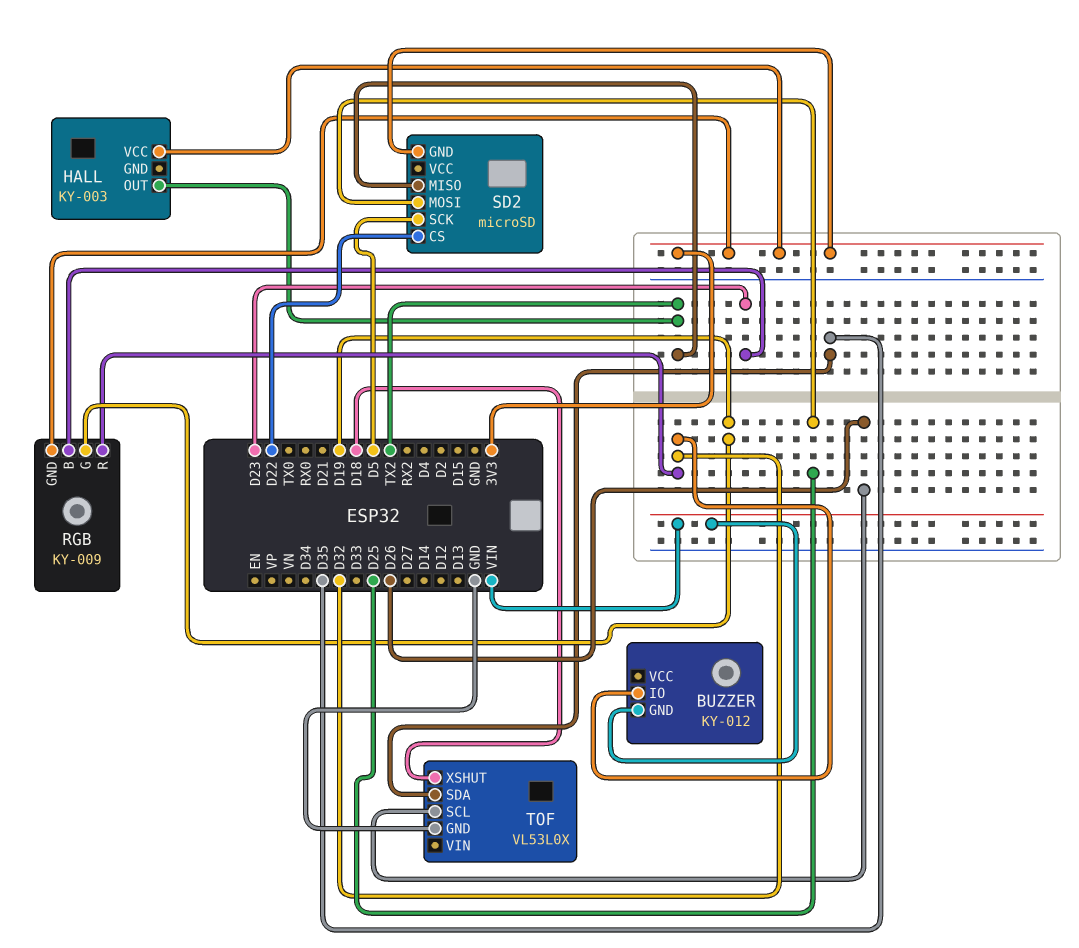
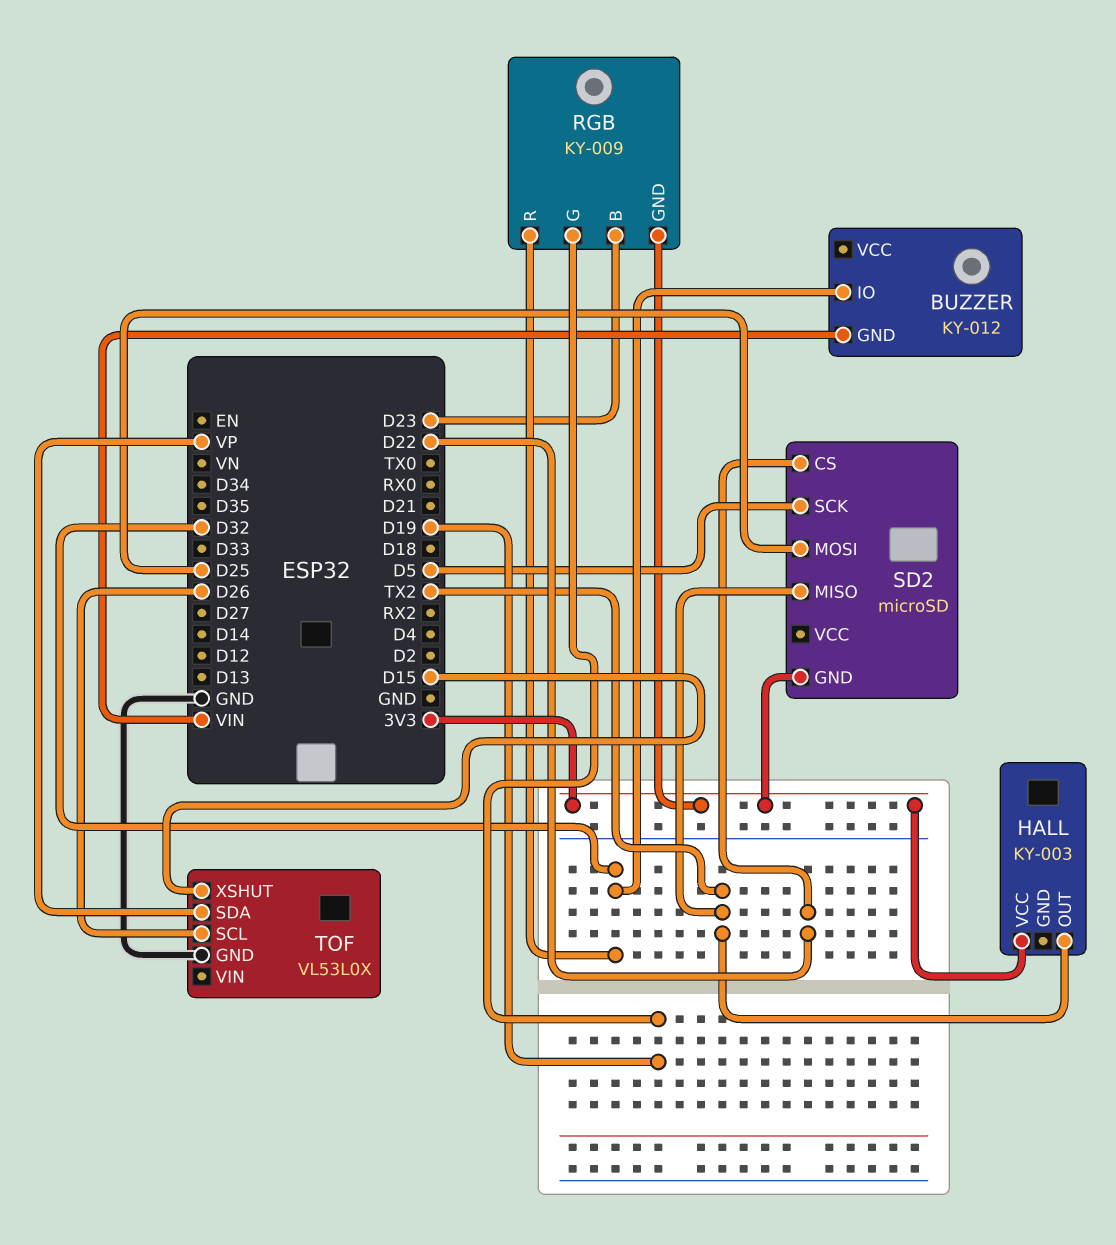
TOF pin SDA: D35 -> VP
TOF pin XSHUT: D18 -> D15

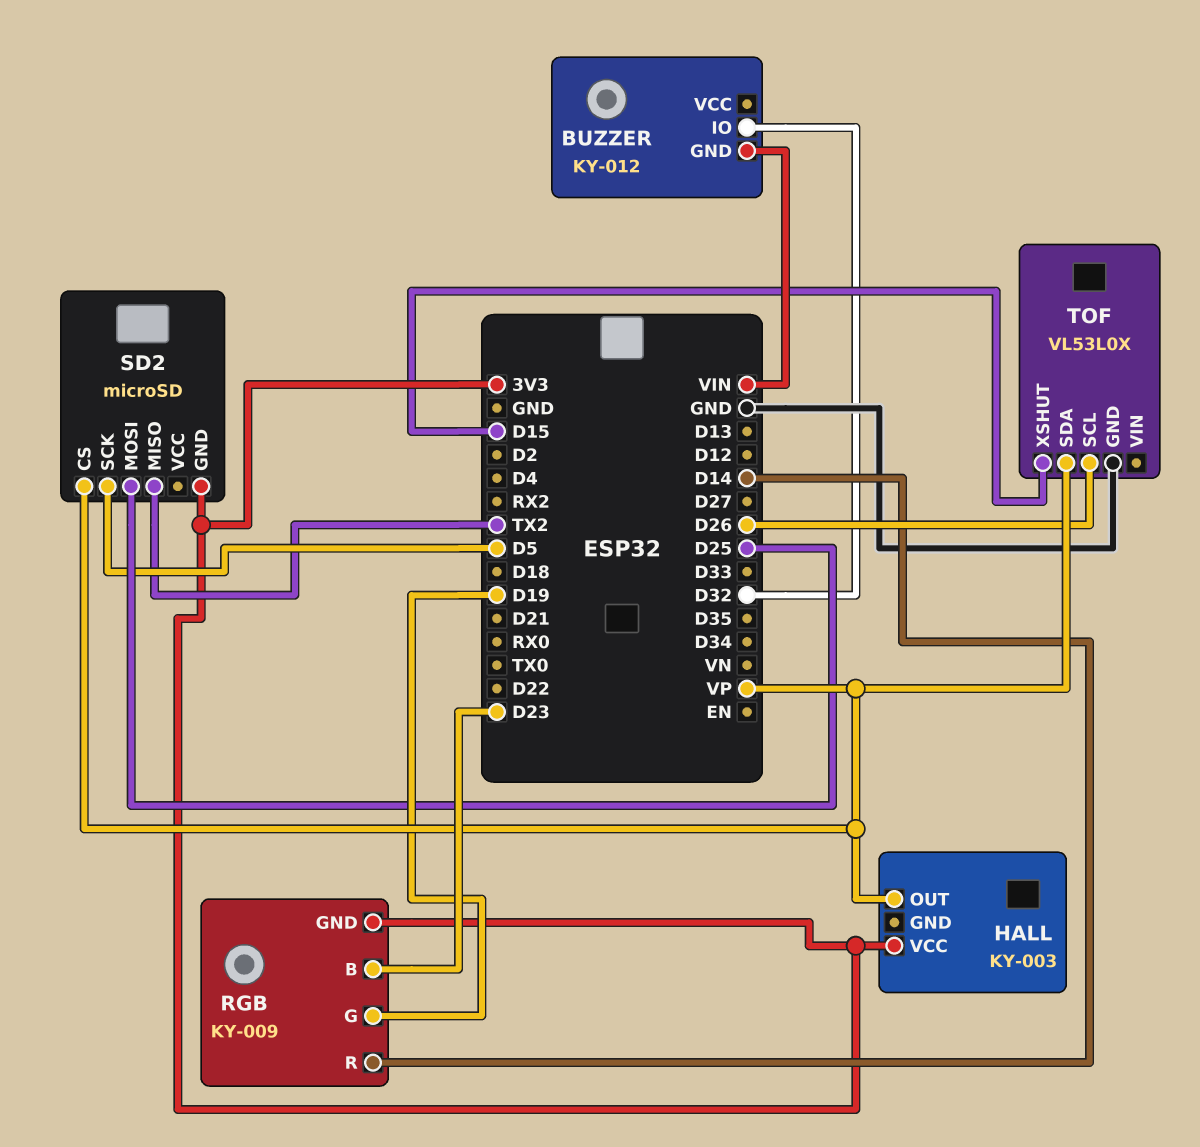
HALL pin OUT: TX2 -> VP
RGB pin R: D32 -> D14
SD2 pin CS: D22 -> VP

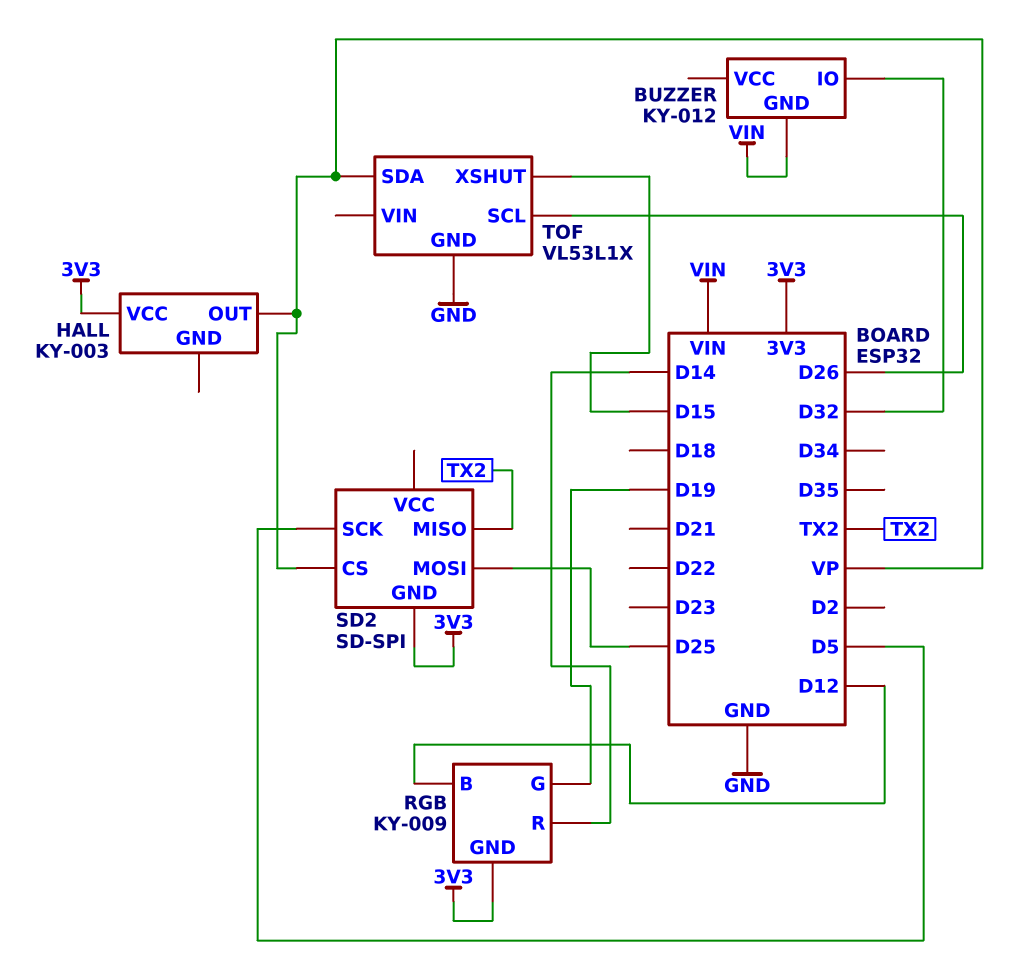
RGB pin B: D23 -> D12
SD2: microSD -> SD-SPI
TOF: VL53L0X -> VL53L1X

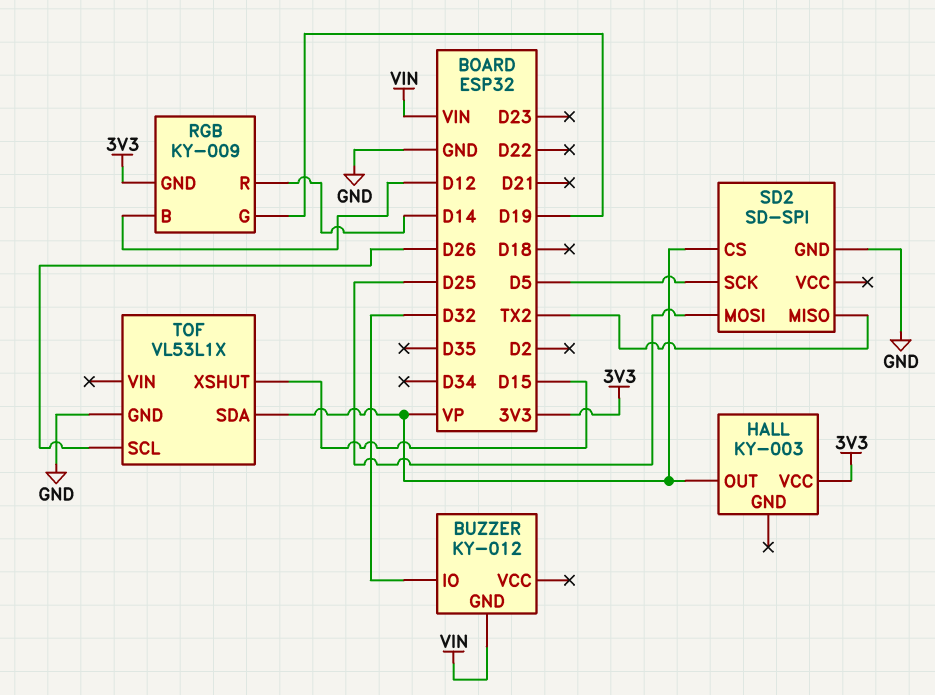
SD2 pin GND: 3V3 -> GND

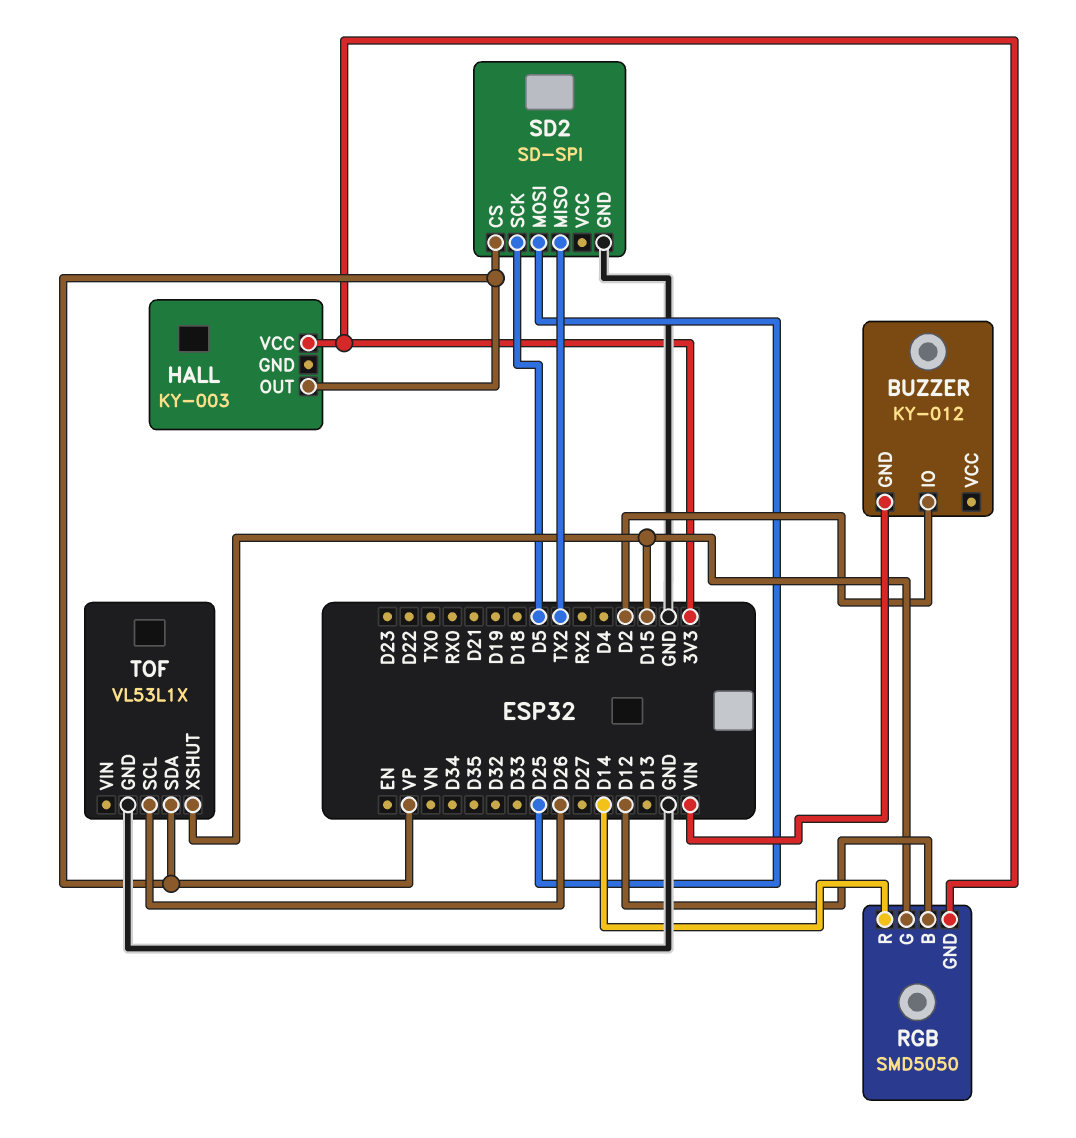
BUZZER pin IO: D32 -> D2
RGB: KY-009 -> SMD5050
RGB pin G: D19 -> D15

